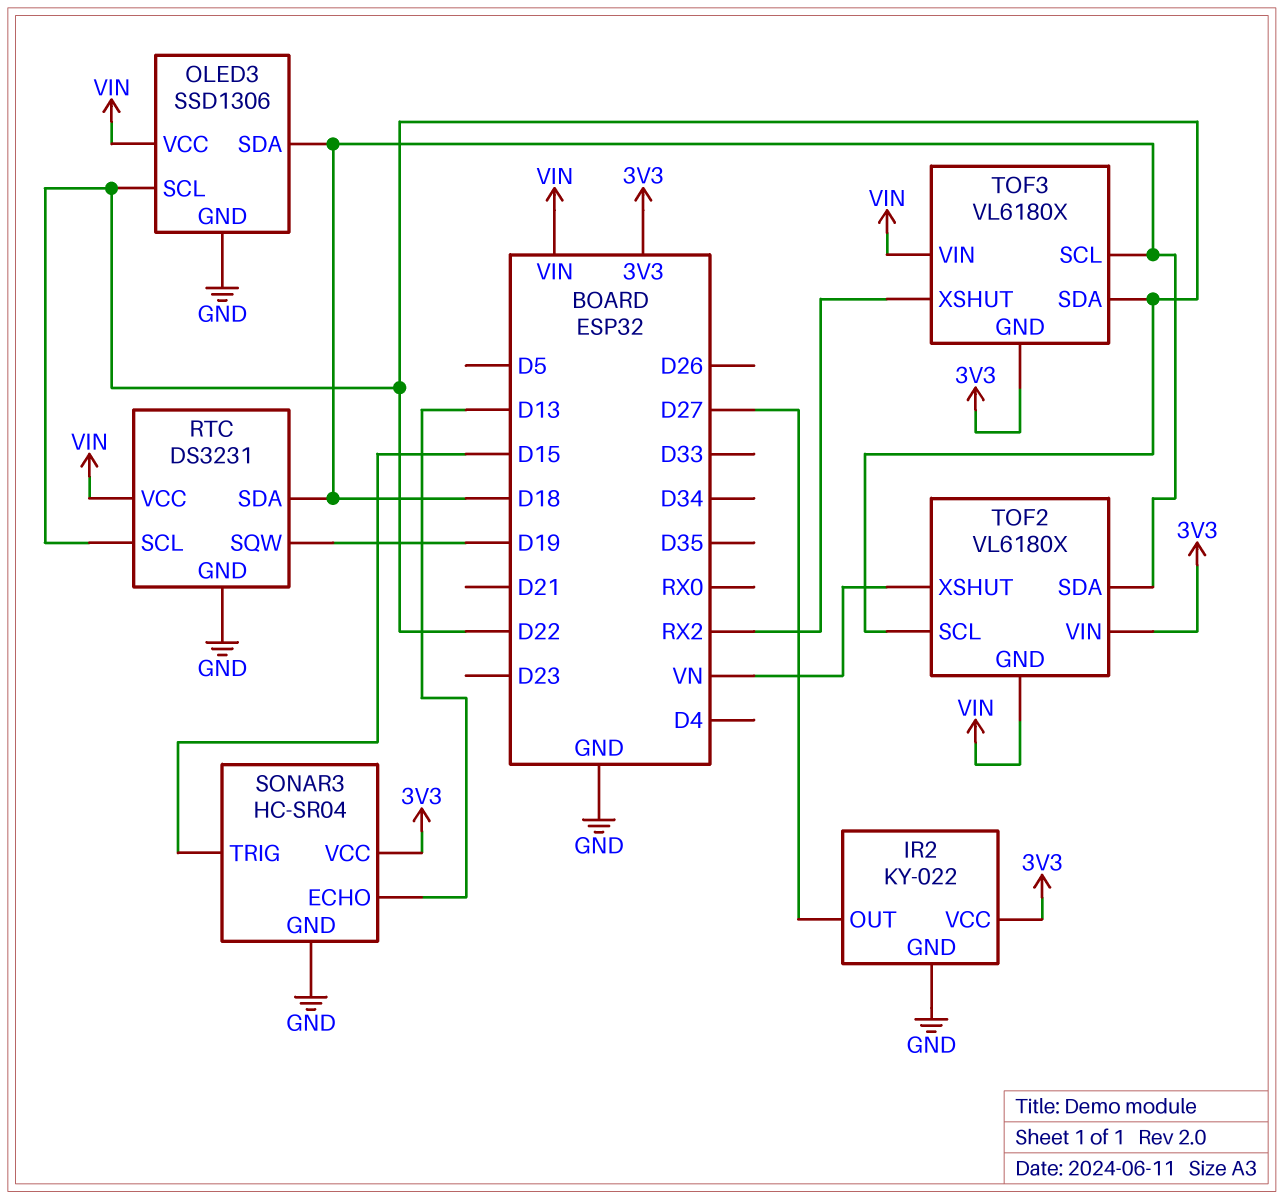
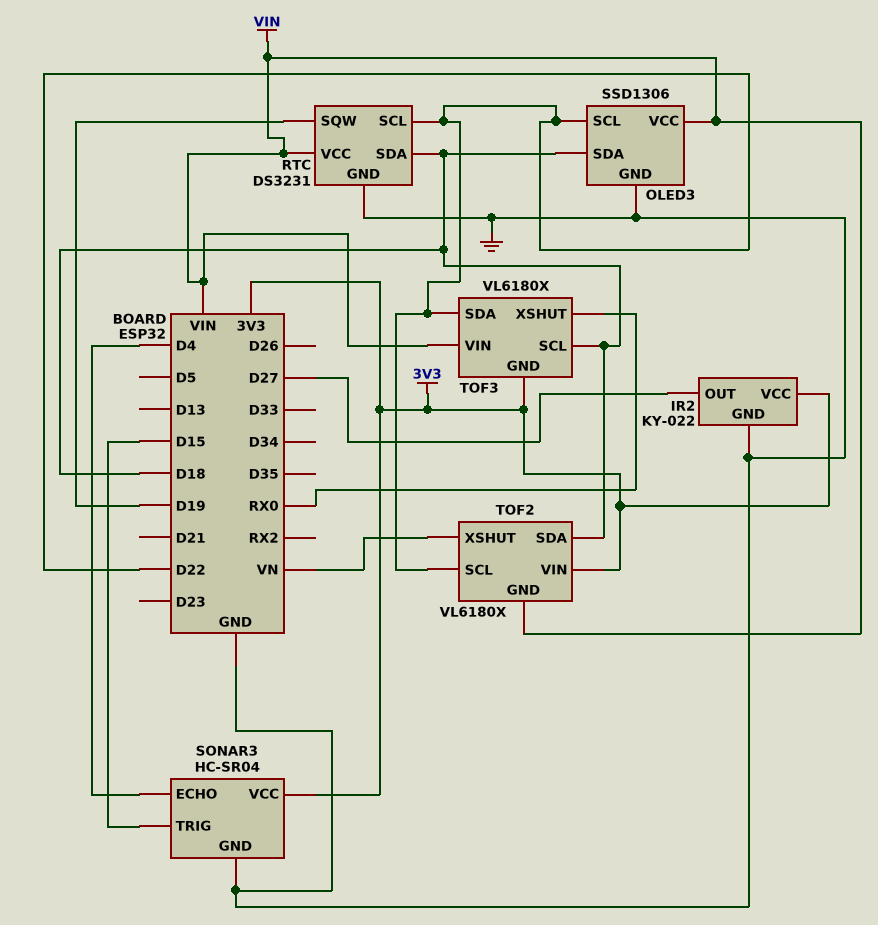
SONAR3 pin ECHO: D13 -> D4
TOF3 pin XSHUT: RX2 -> RX0

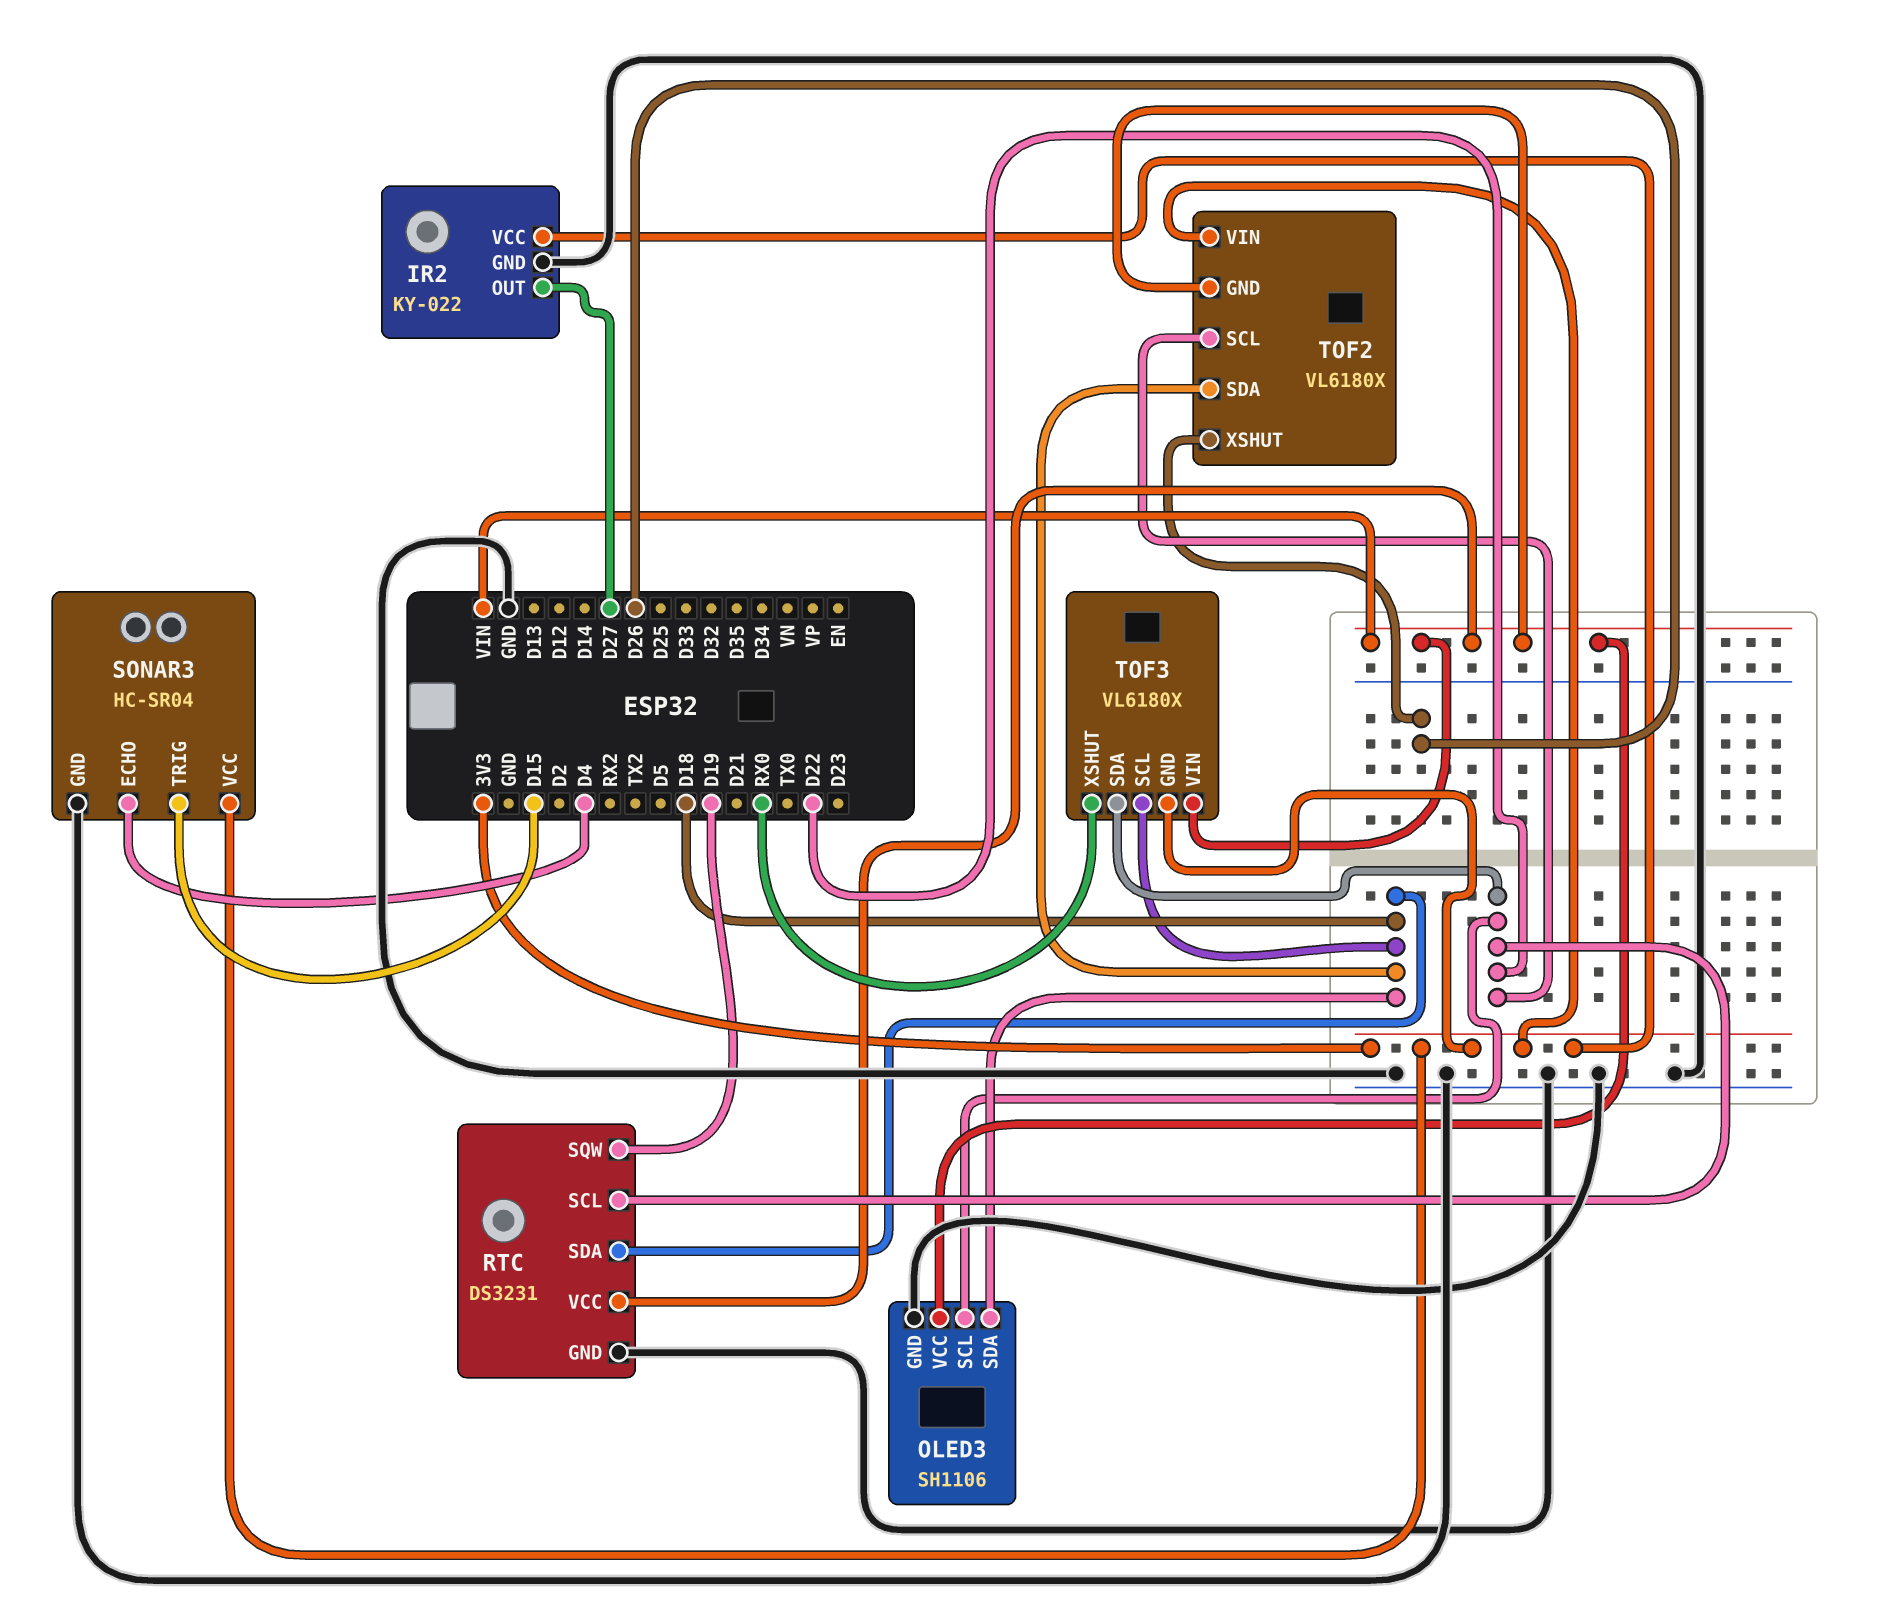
OLED3: SSD1306 -> SH1106
TOF2 pin XSHUT: VN -> D26

